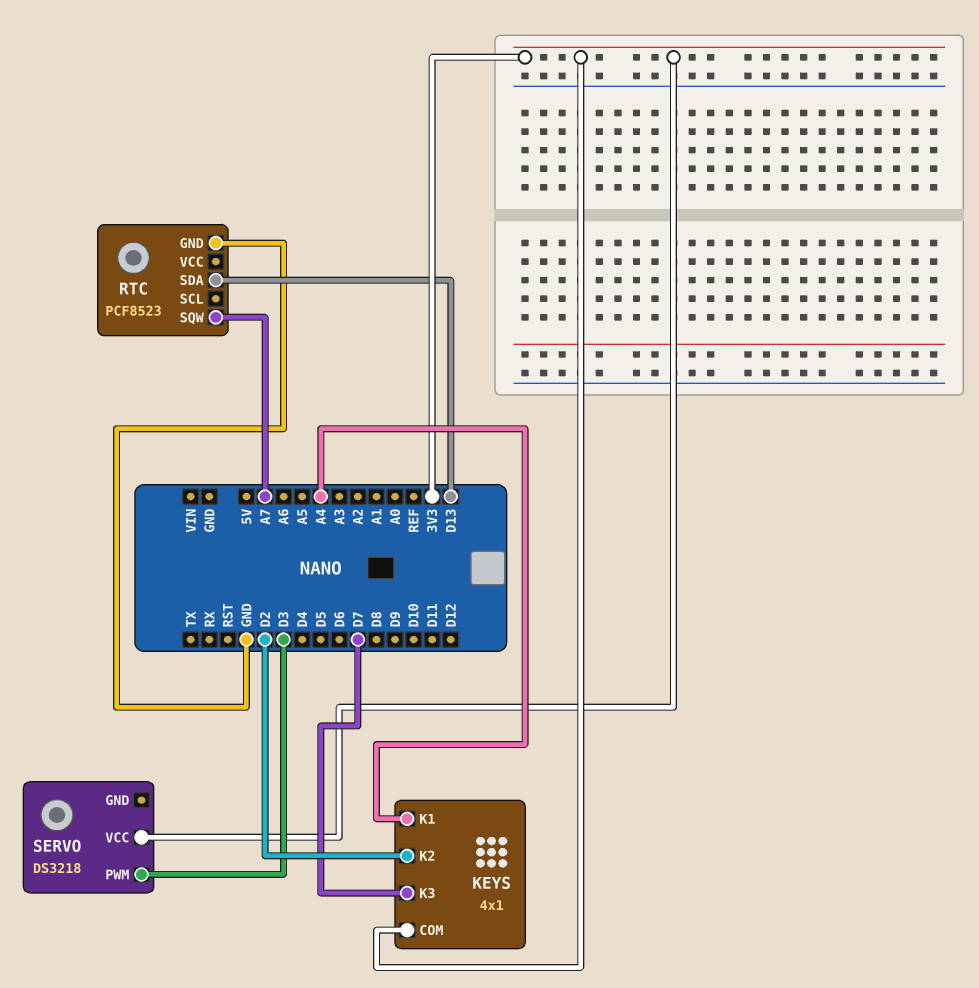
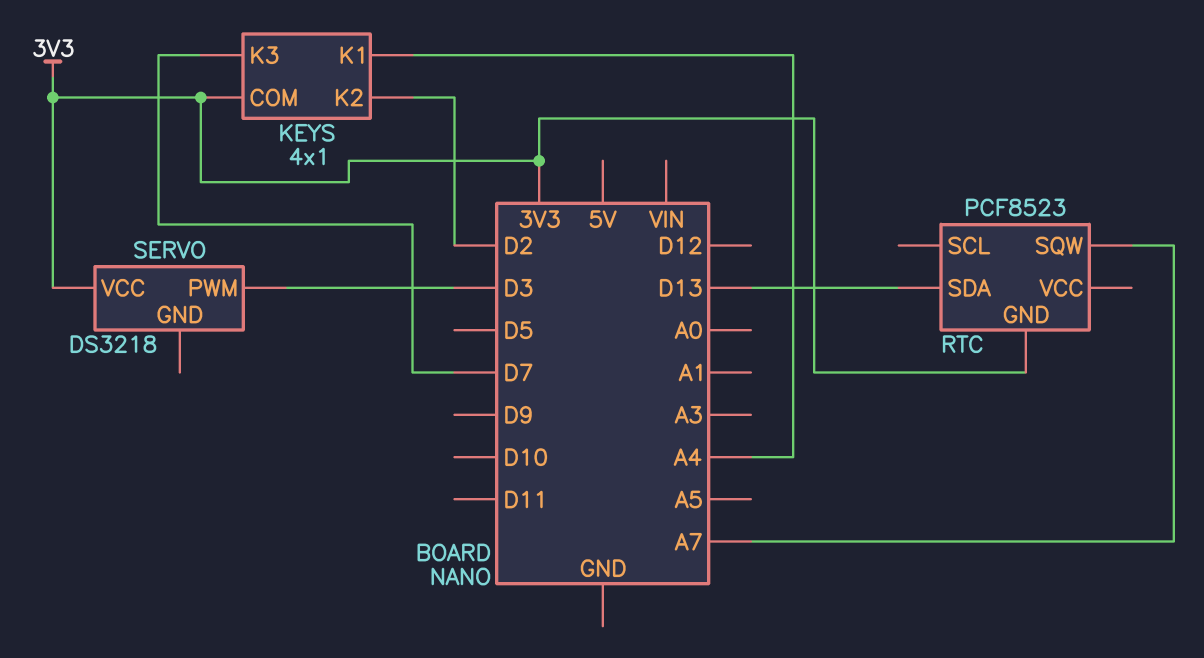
RTC pin GND: GND -> 3V3

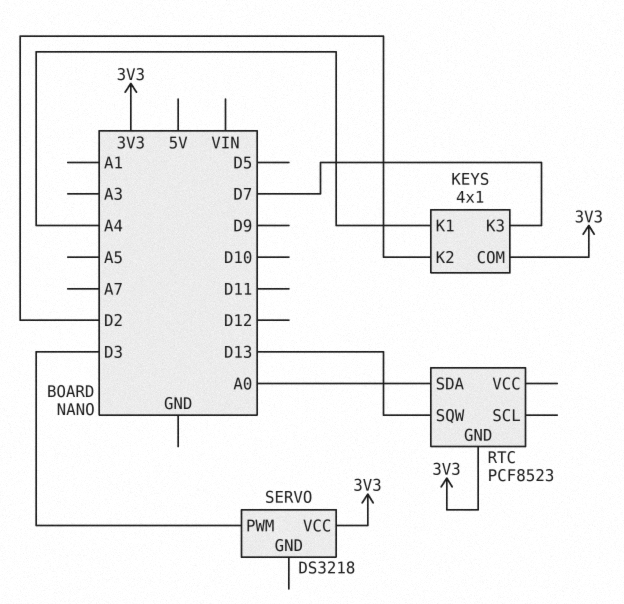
RTC pin SDA: D13 -> A0
RTC pin SQW: A7 -> D13

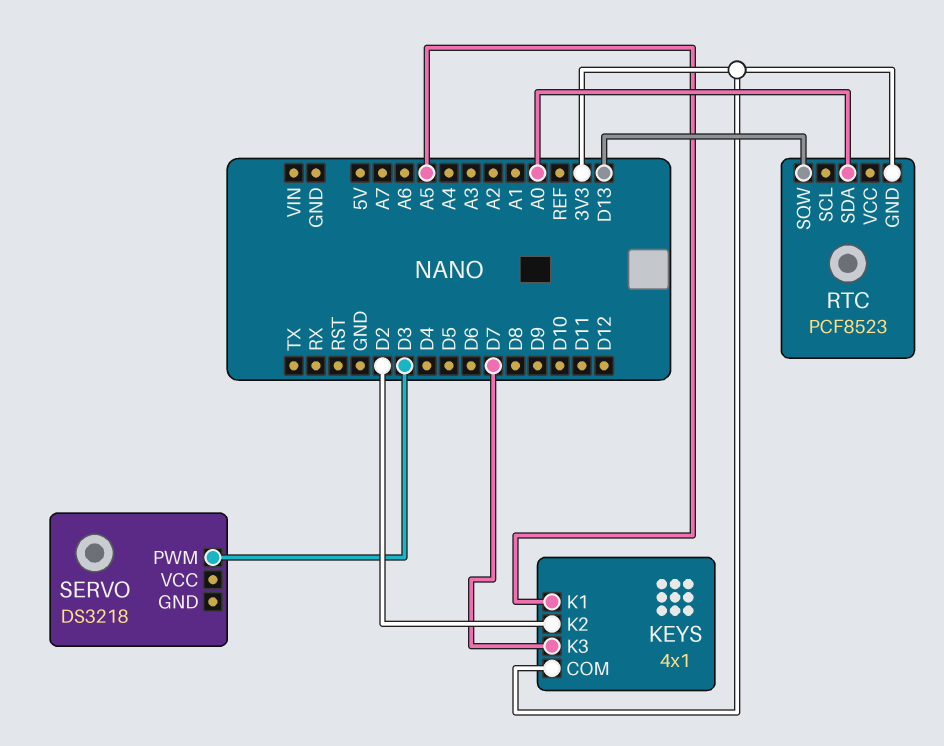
KEYS pin K1: A4 -> A5
SERVO pin VCC: 3V3 -> none

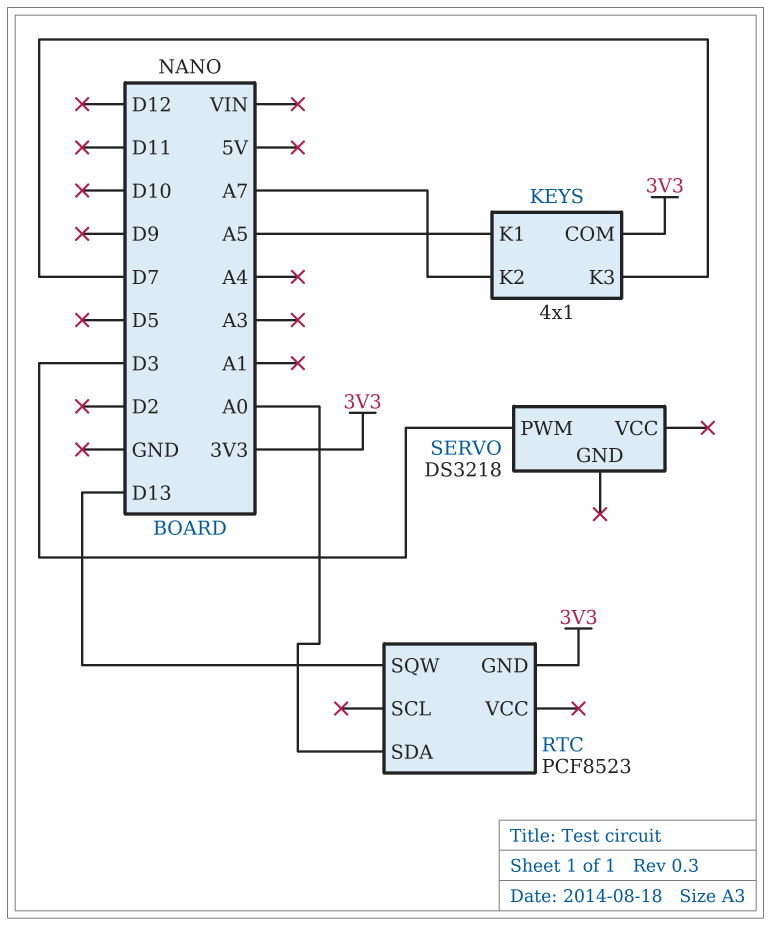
KEYS pin K2: D2 -> A7

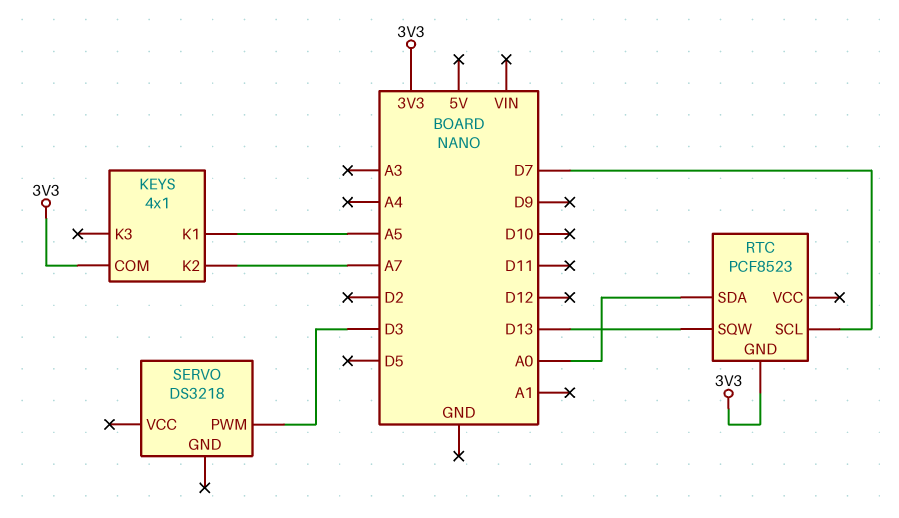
KEYS pin K3: D7 -> none
RTC pin SCL: none -> D7

